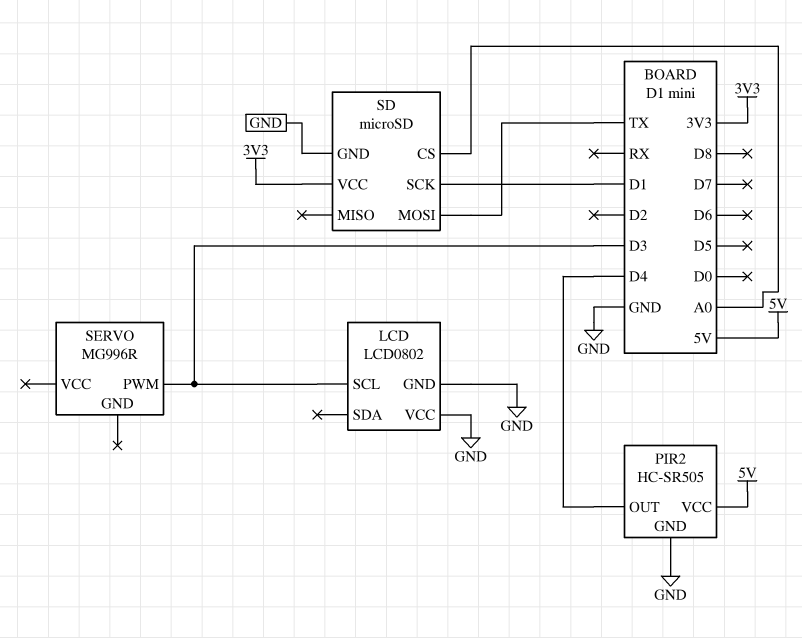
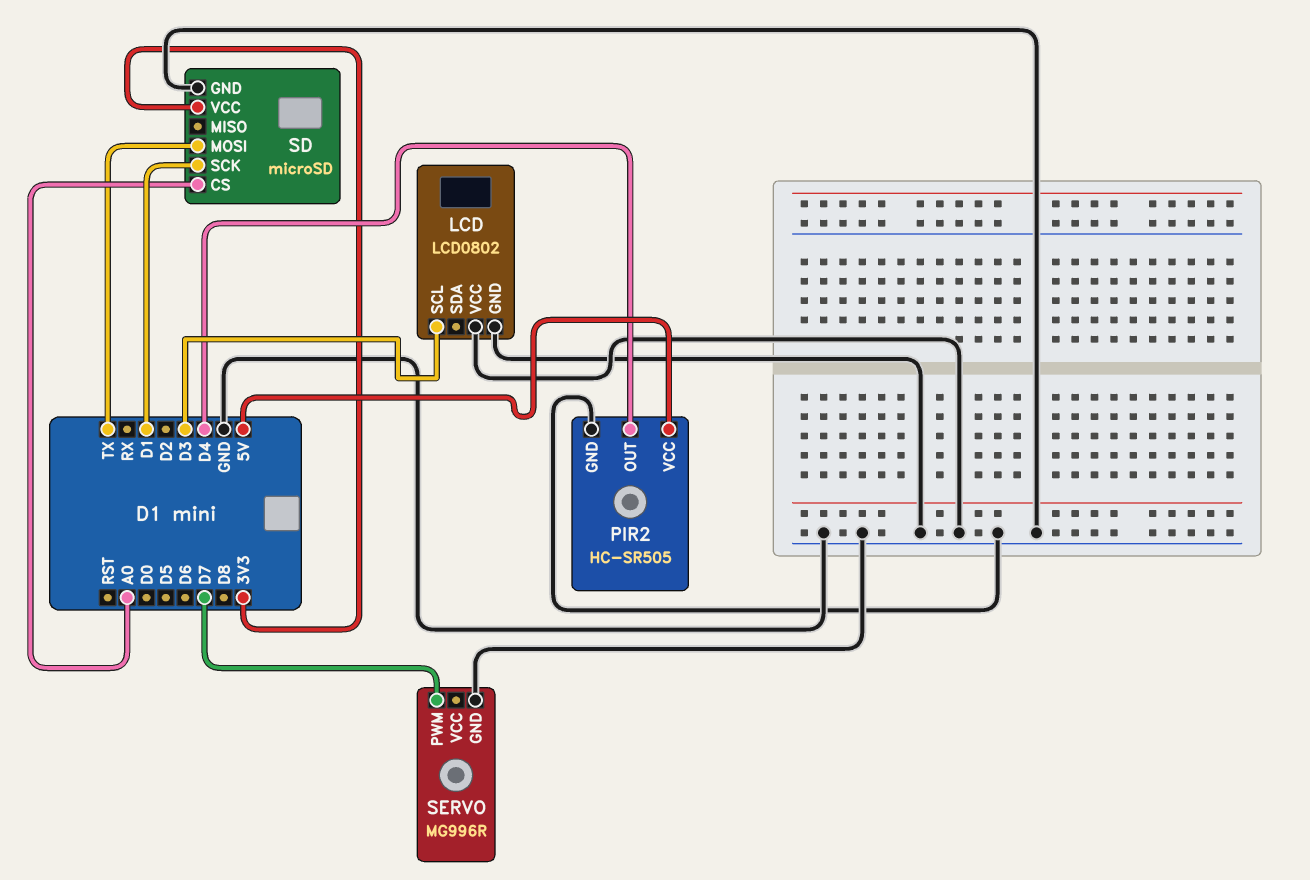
SERVO pin GND: none -> GND
SERVO pin PWM: D3 -> D7

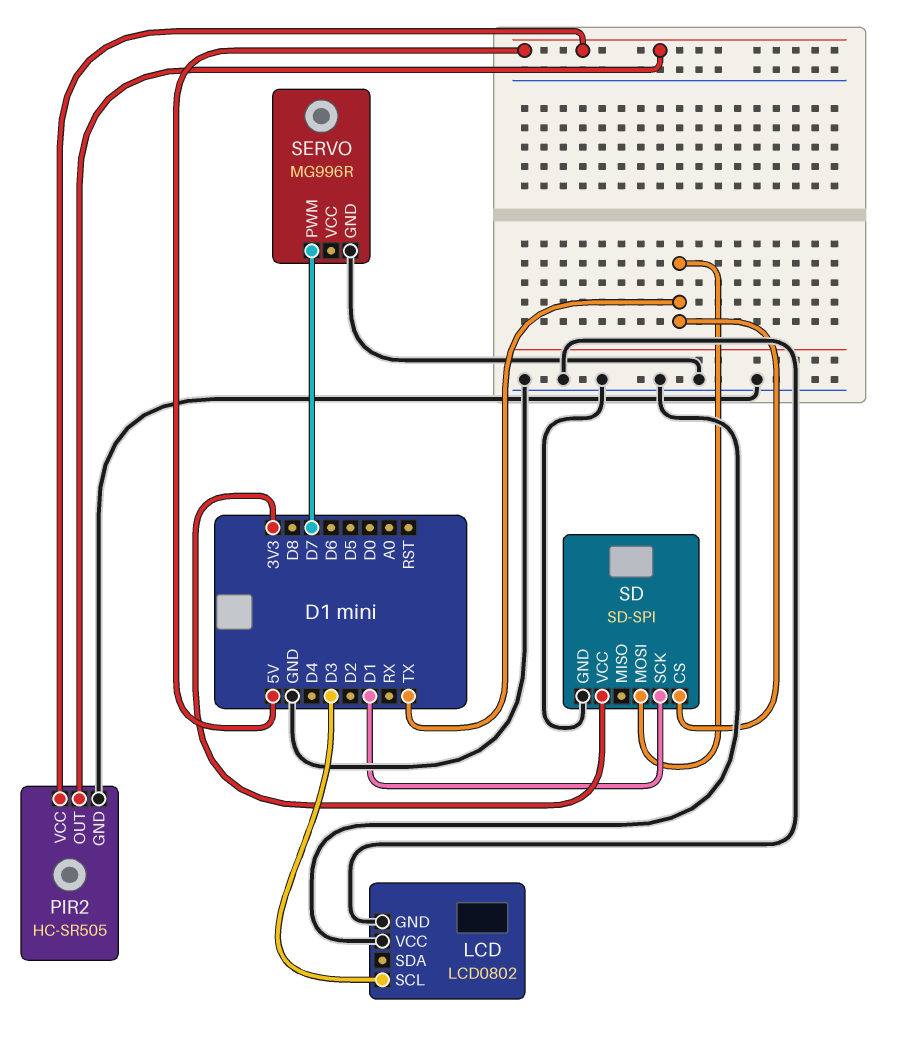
PIR2 pin OUT: D4 -> 5V
SD: microSD -> SD-SPI
SD pin CS: A0 -> TX

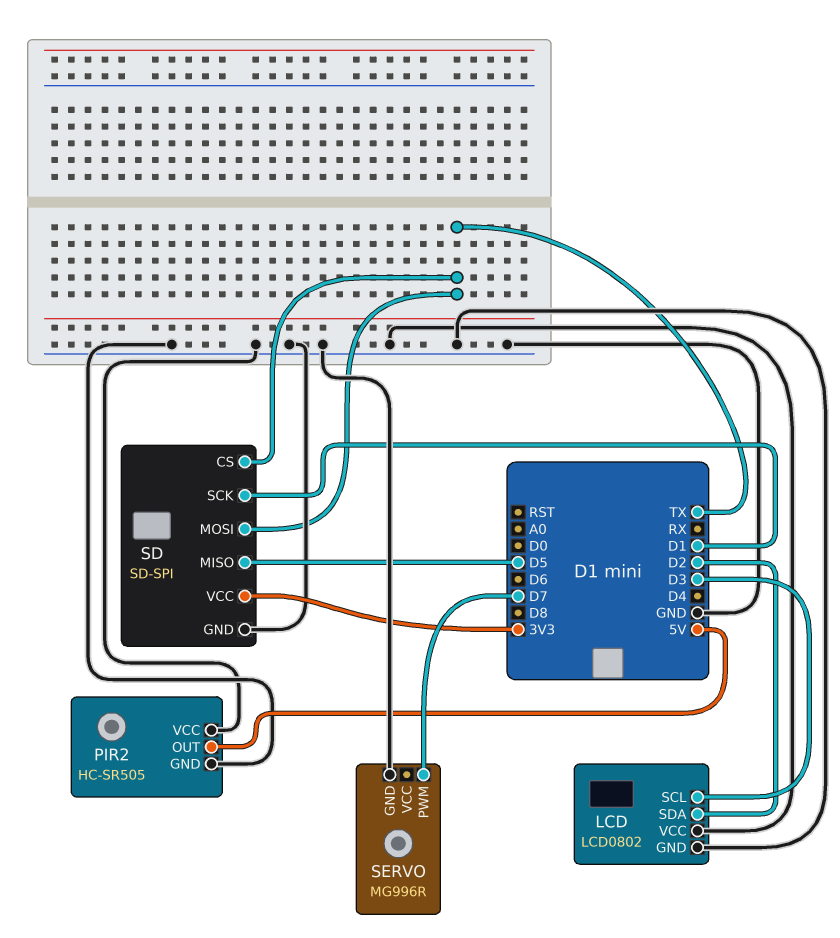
LCD pin SDA: none -> D2
PIR2 pin VCC: 5V -> GND
SD pin MISO: none -> D5

